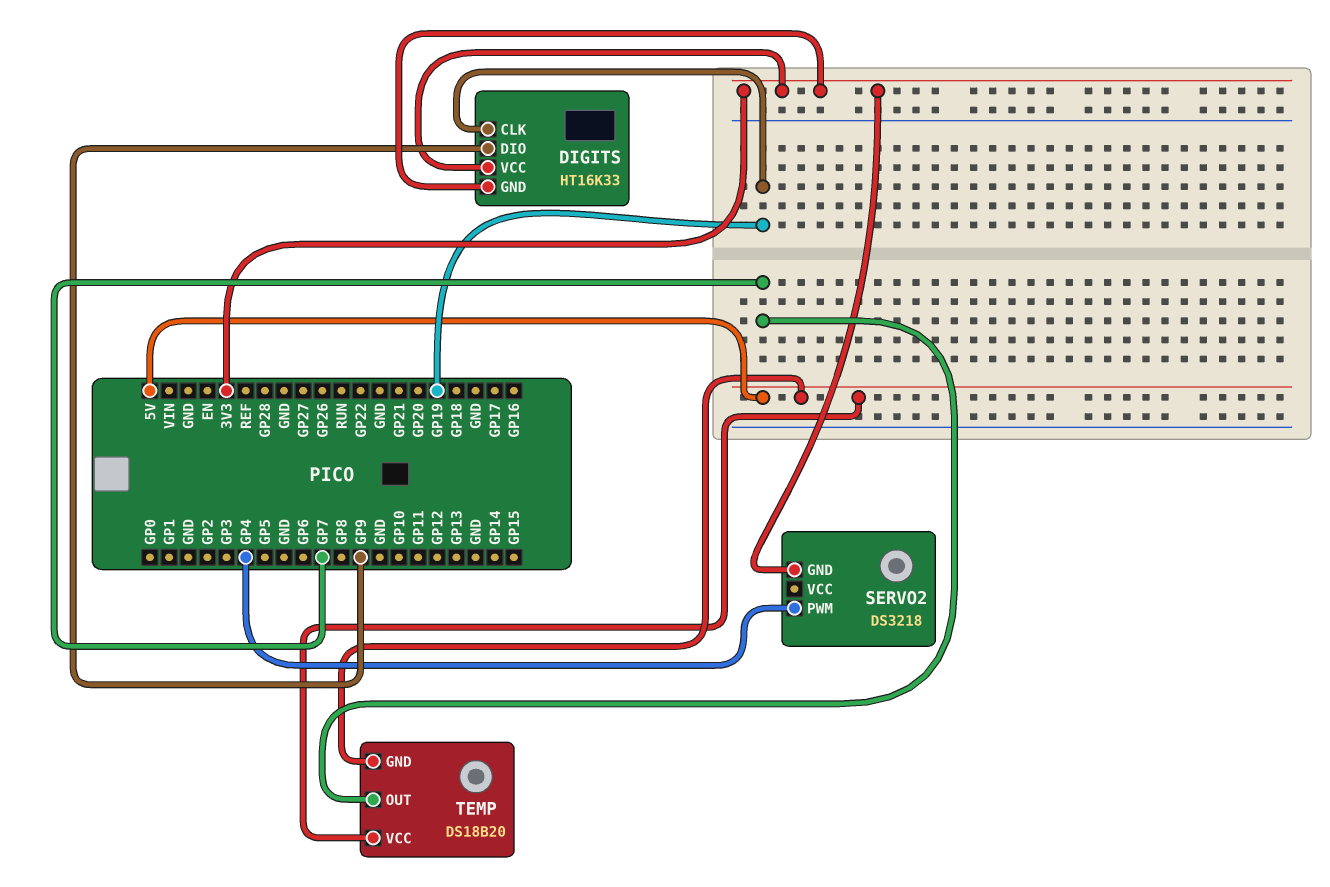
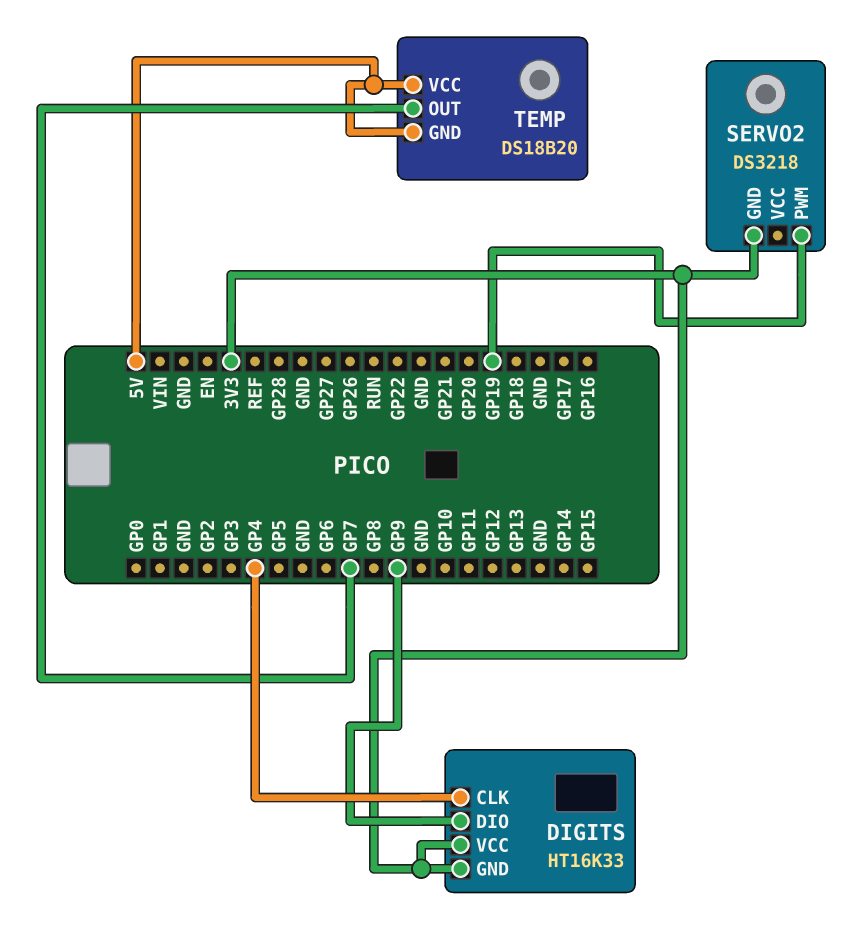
DIGITS pin CLK: GP19 -> GP4
SERVO2 pin PWM: GP4 -> GP19

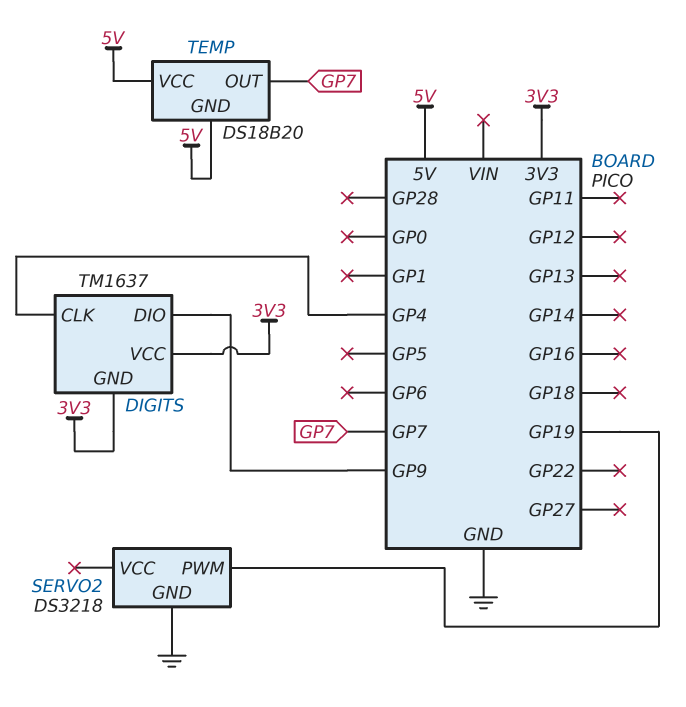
DIGITS: HT16K33 -> TM1637
SERVO2 pin GND: 3V3 -> GND

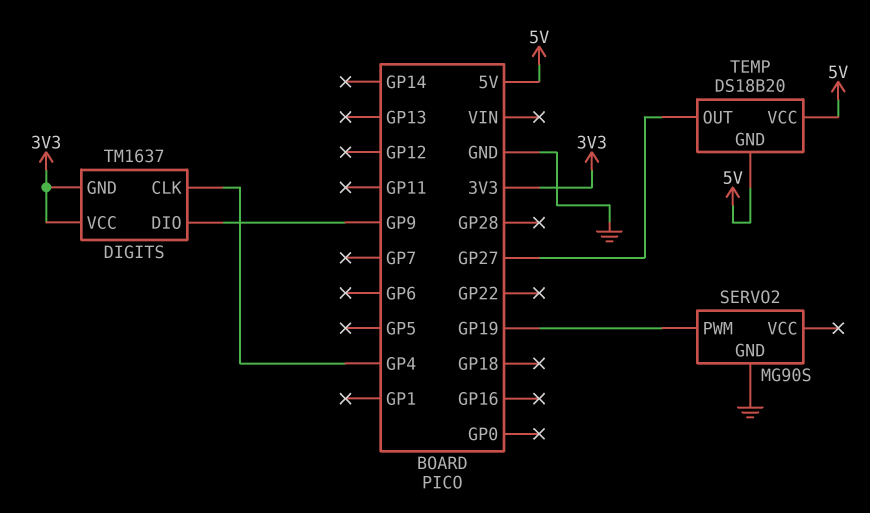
SERVO2: DS3218 -> MG90S
TEMP pin OUT: GP7 -> GP27

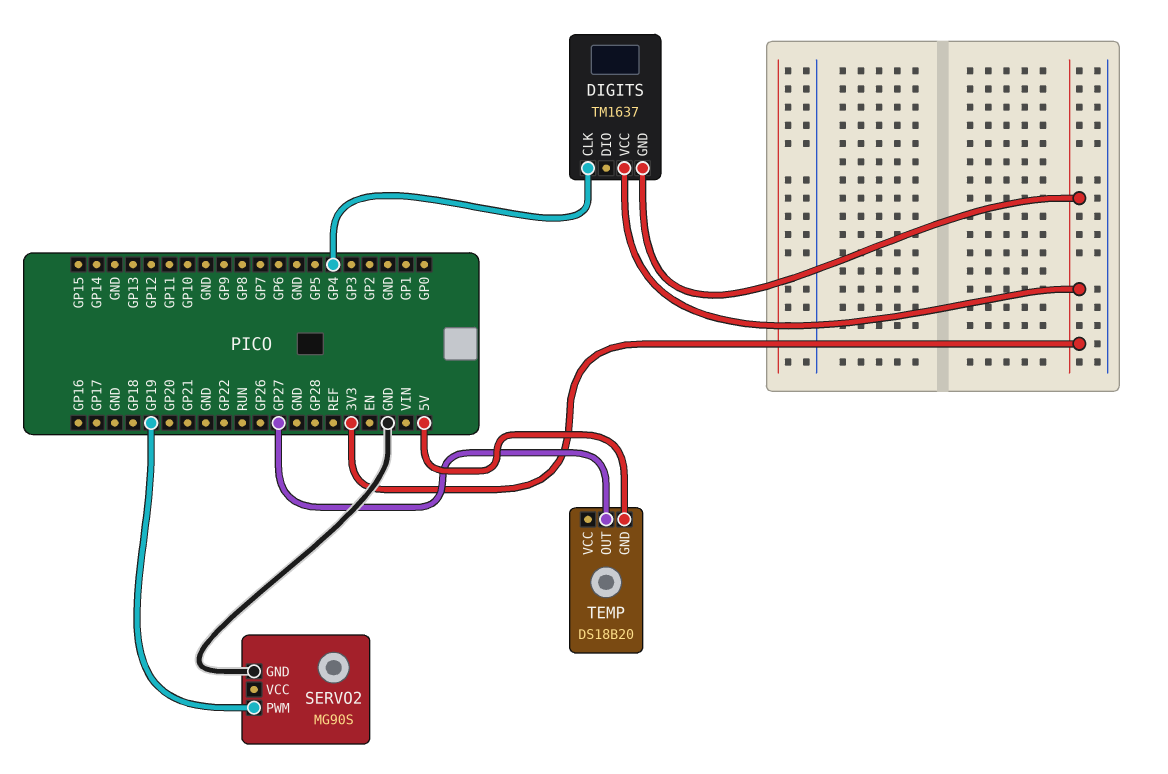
DIGITS pin DIO: GP9 -> none
TEMP pin VCC: 5V -> none

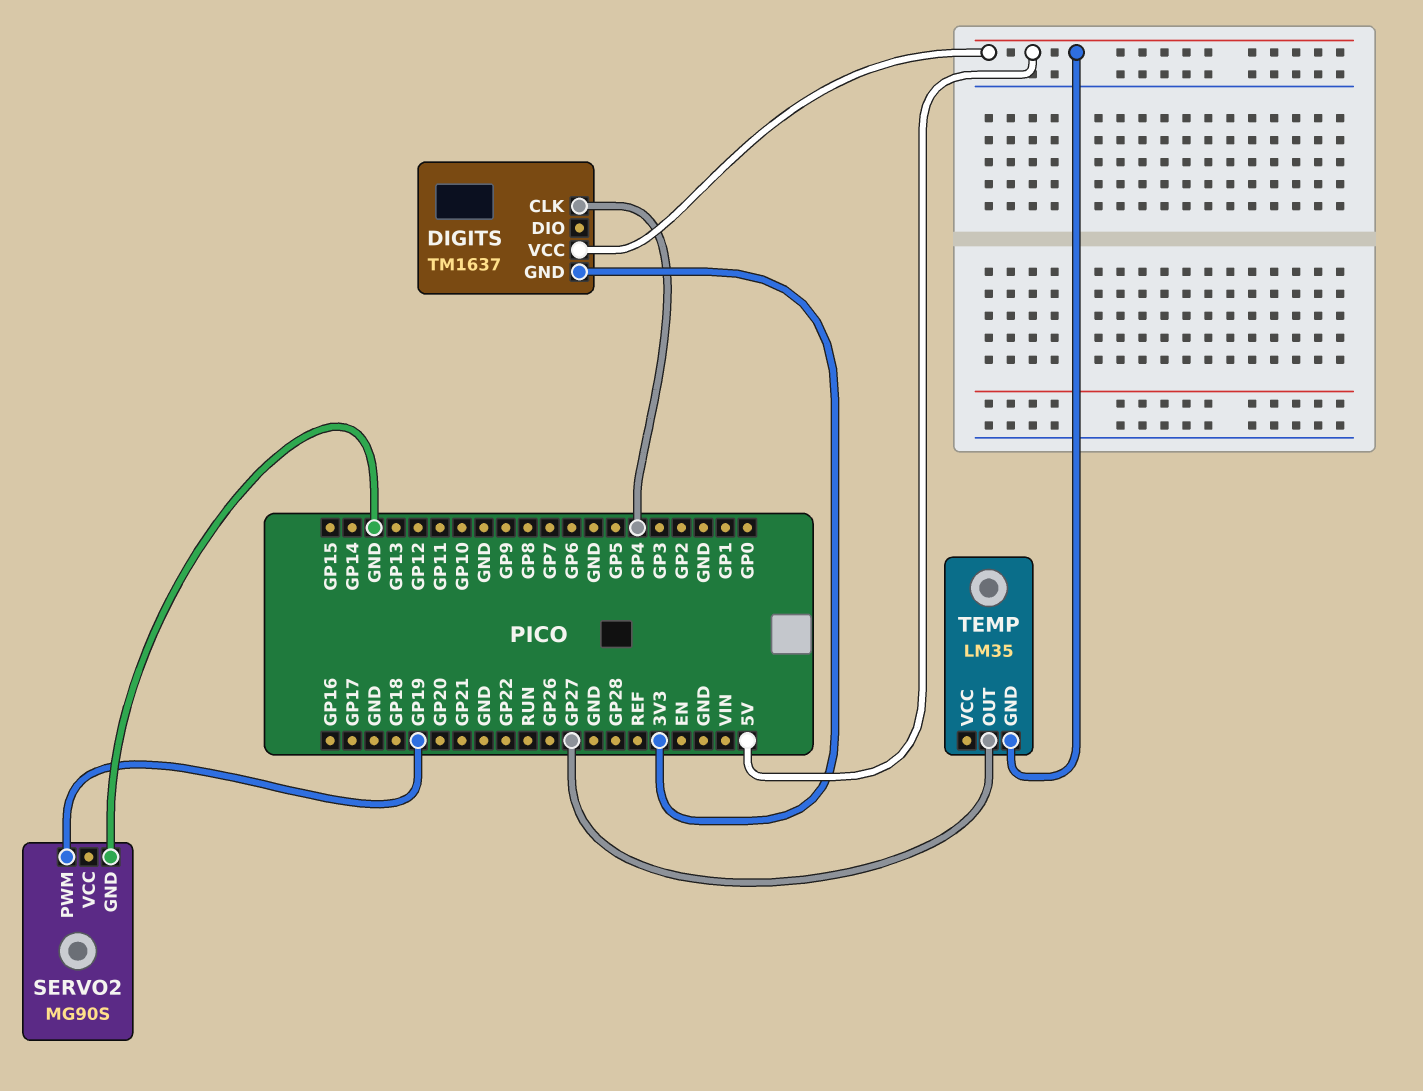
DIGITS pin VCC: 3V3 -> 5V
TEMP: DS18B20 -> LM35

